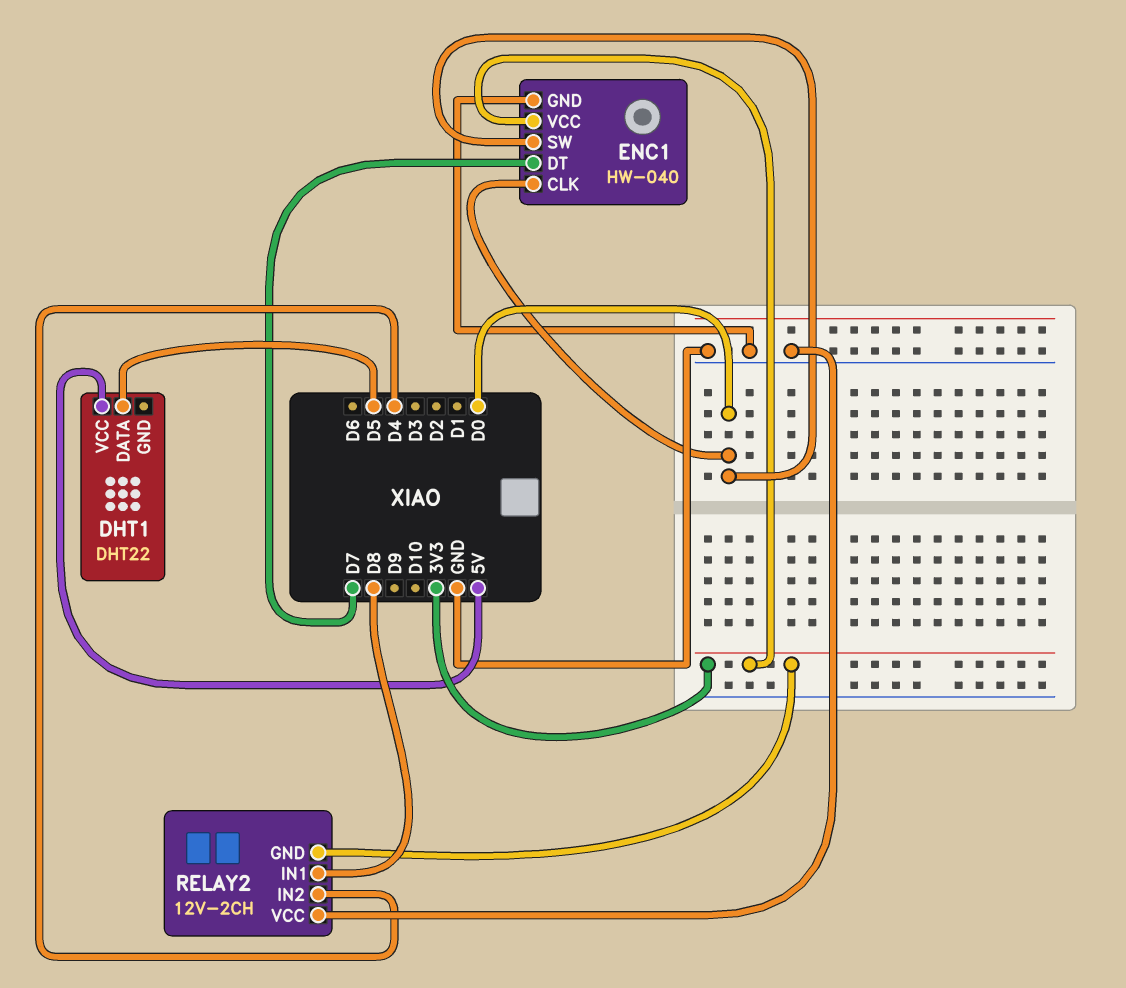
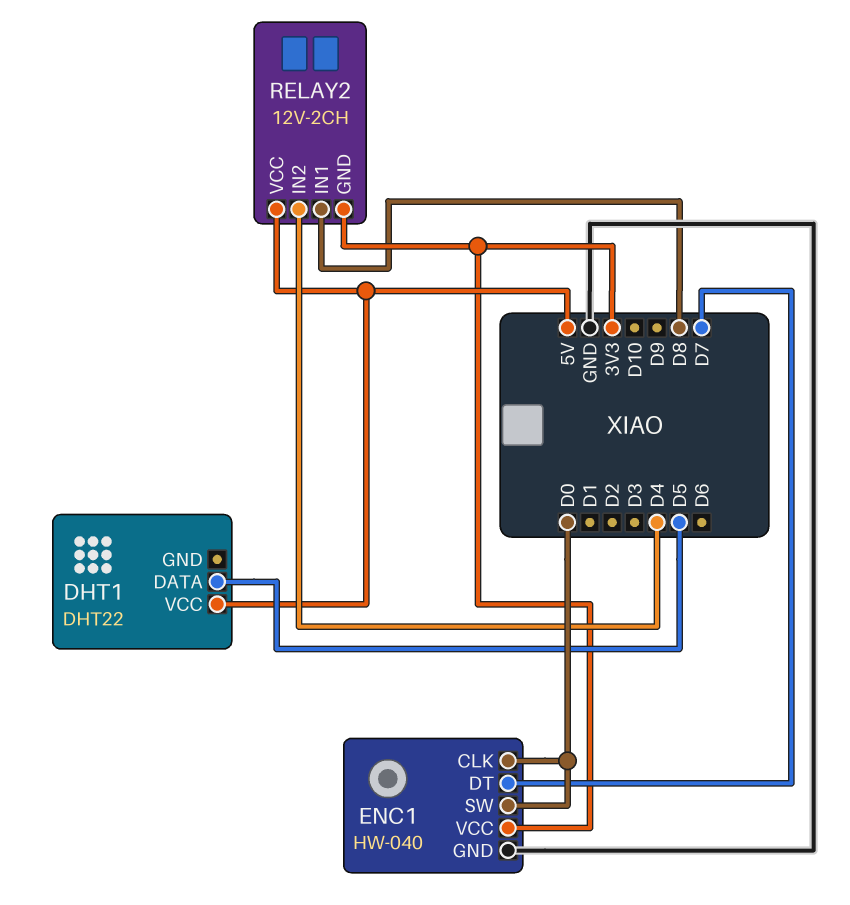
RELAY2 pin VCC: GND -> 5V

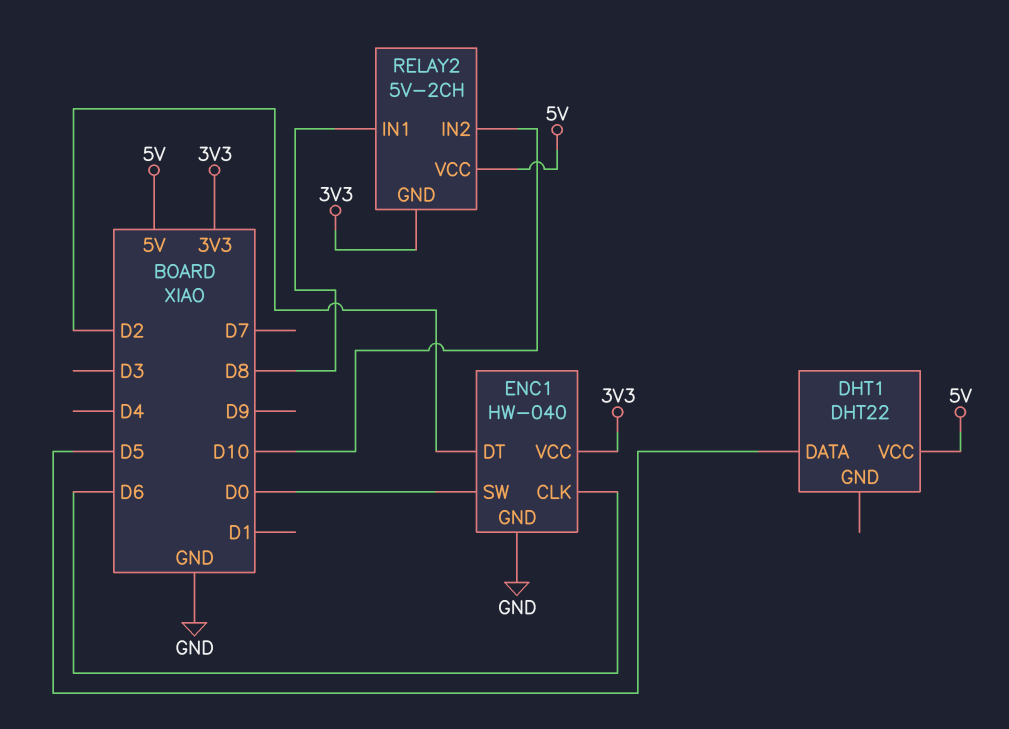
ENC1 pin CLK: D0 -> D6
ENC1 pin DT: D7 -> D2
RELAY2: 12V-2CH -> 5V-2CH
RELAY2 pin IN2: D4 -> D10

